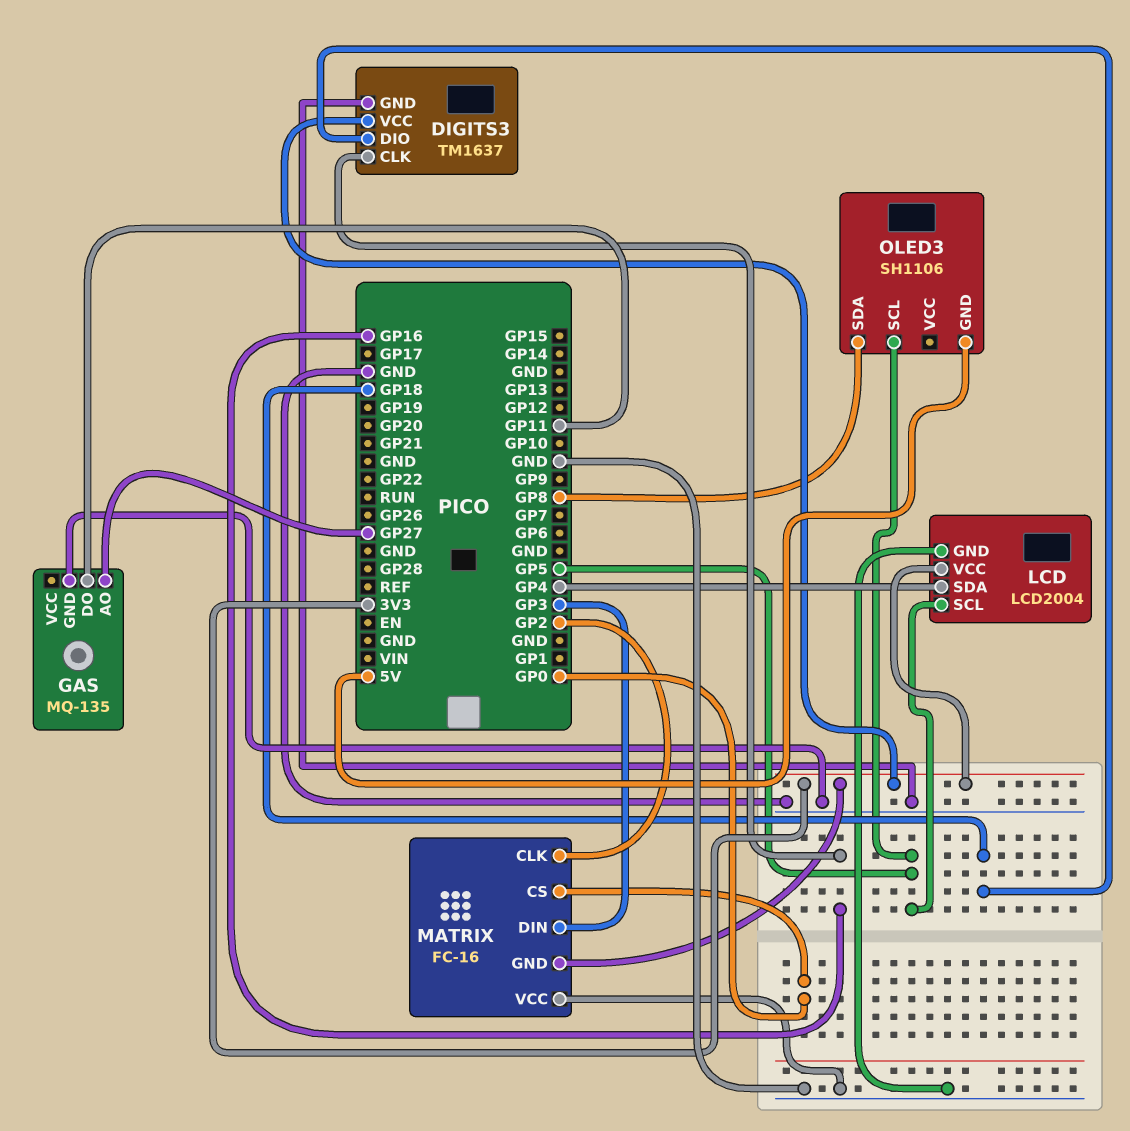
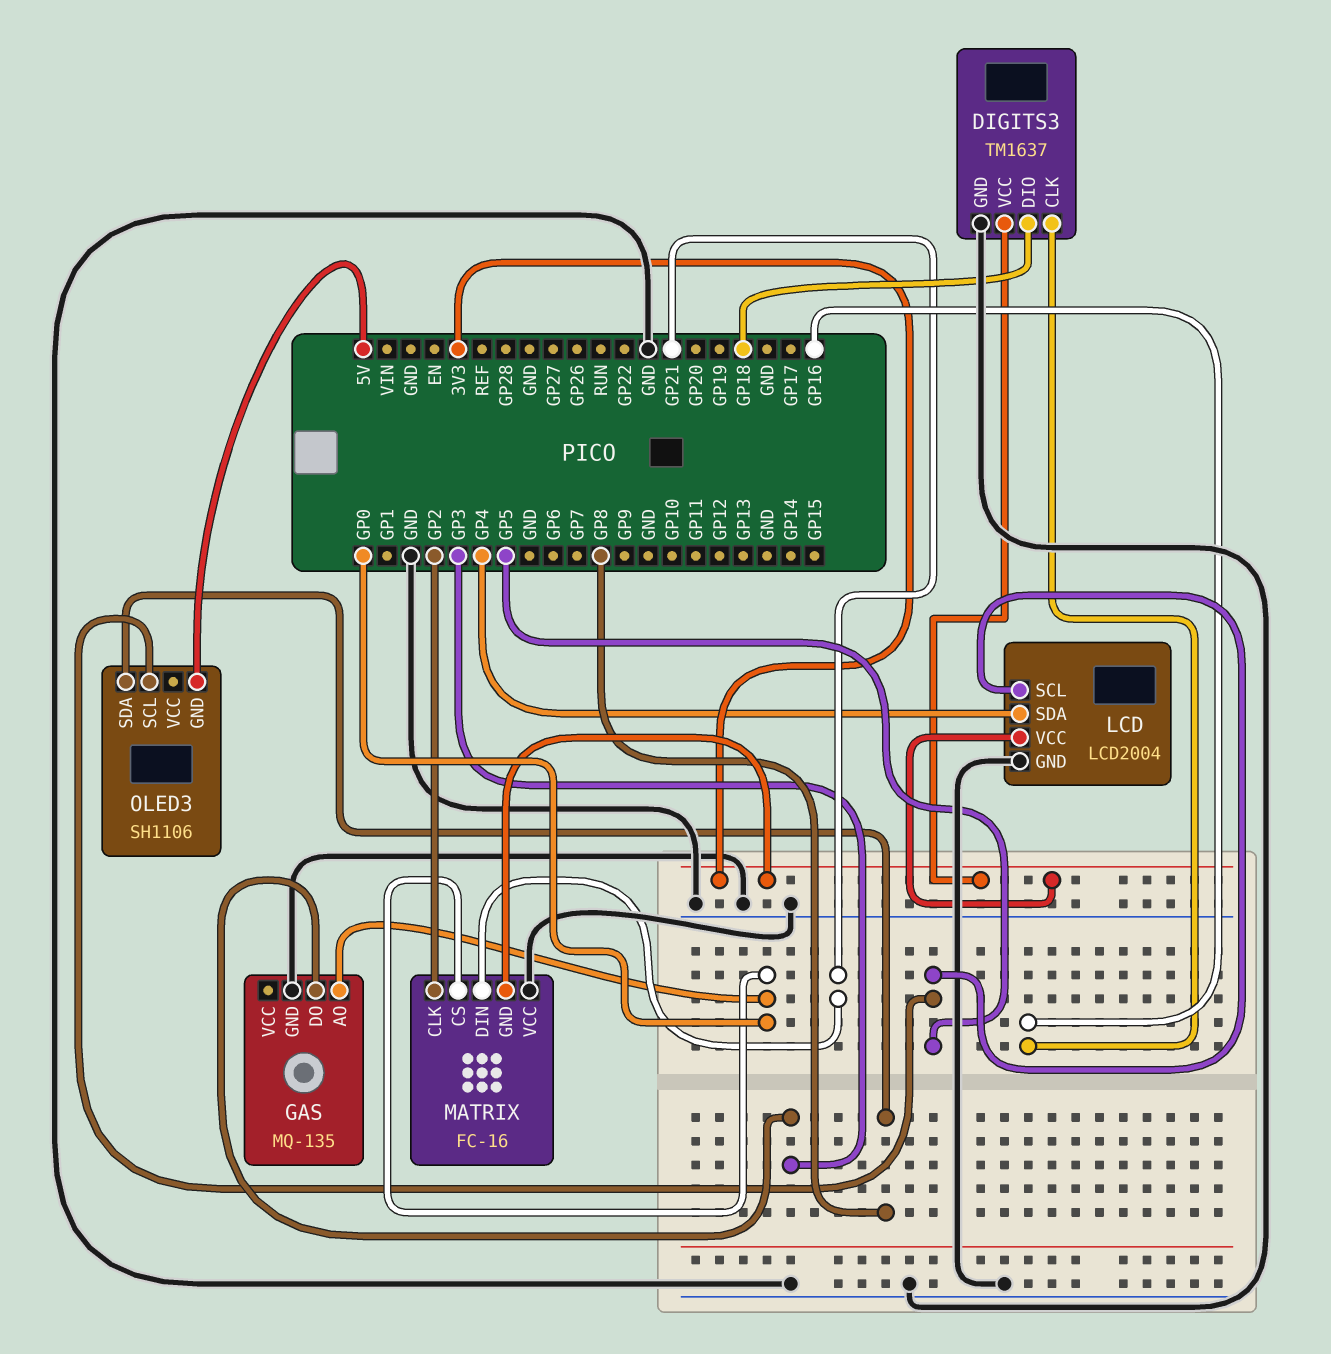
GAS pin AO: GP27 -> GP0
GAS pin DO: GP11 -> GP3
MATRIX pin DIN: GP3 -> GP21

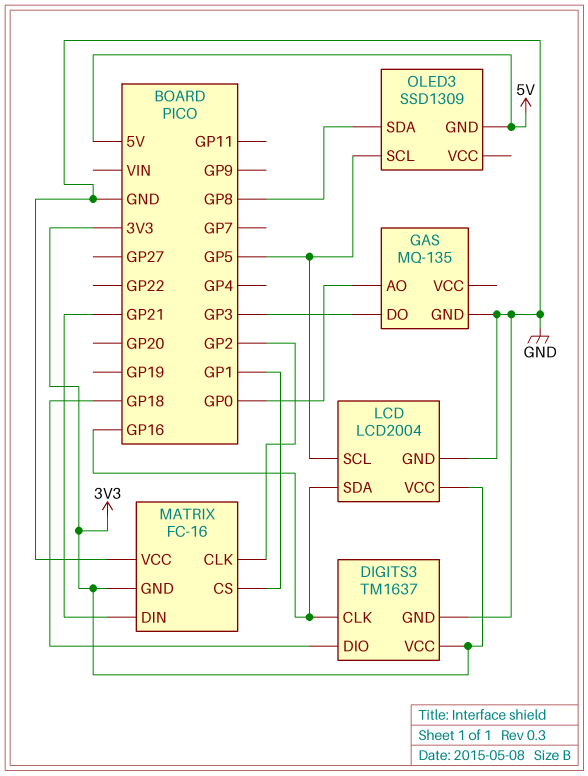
LCD pin SDA: GP4 -> GP16
MATRIX pin CS: GP0 -> GP1
OLED3: SH1106 -> SSD1309

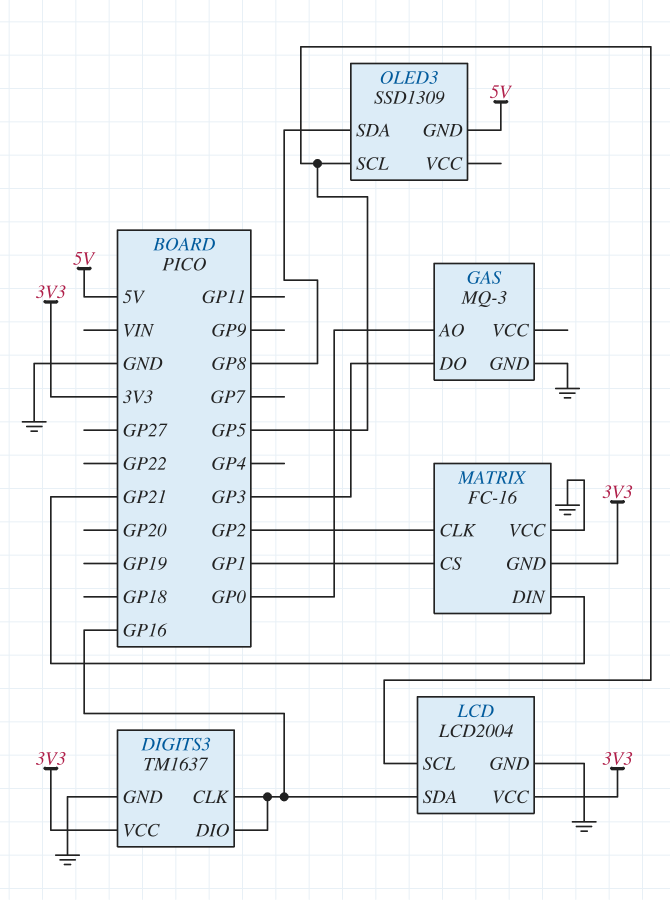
DIGITS3 pin DIO: GP18 -> GP16
GAS: MQ-135 -> MQ-3

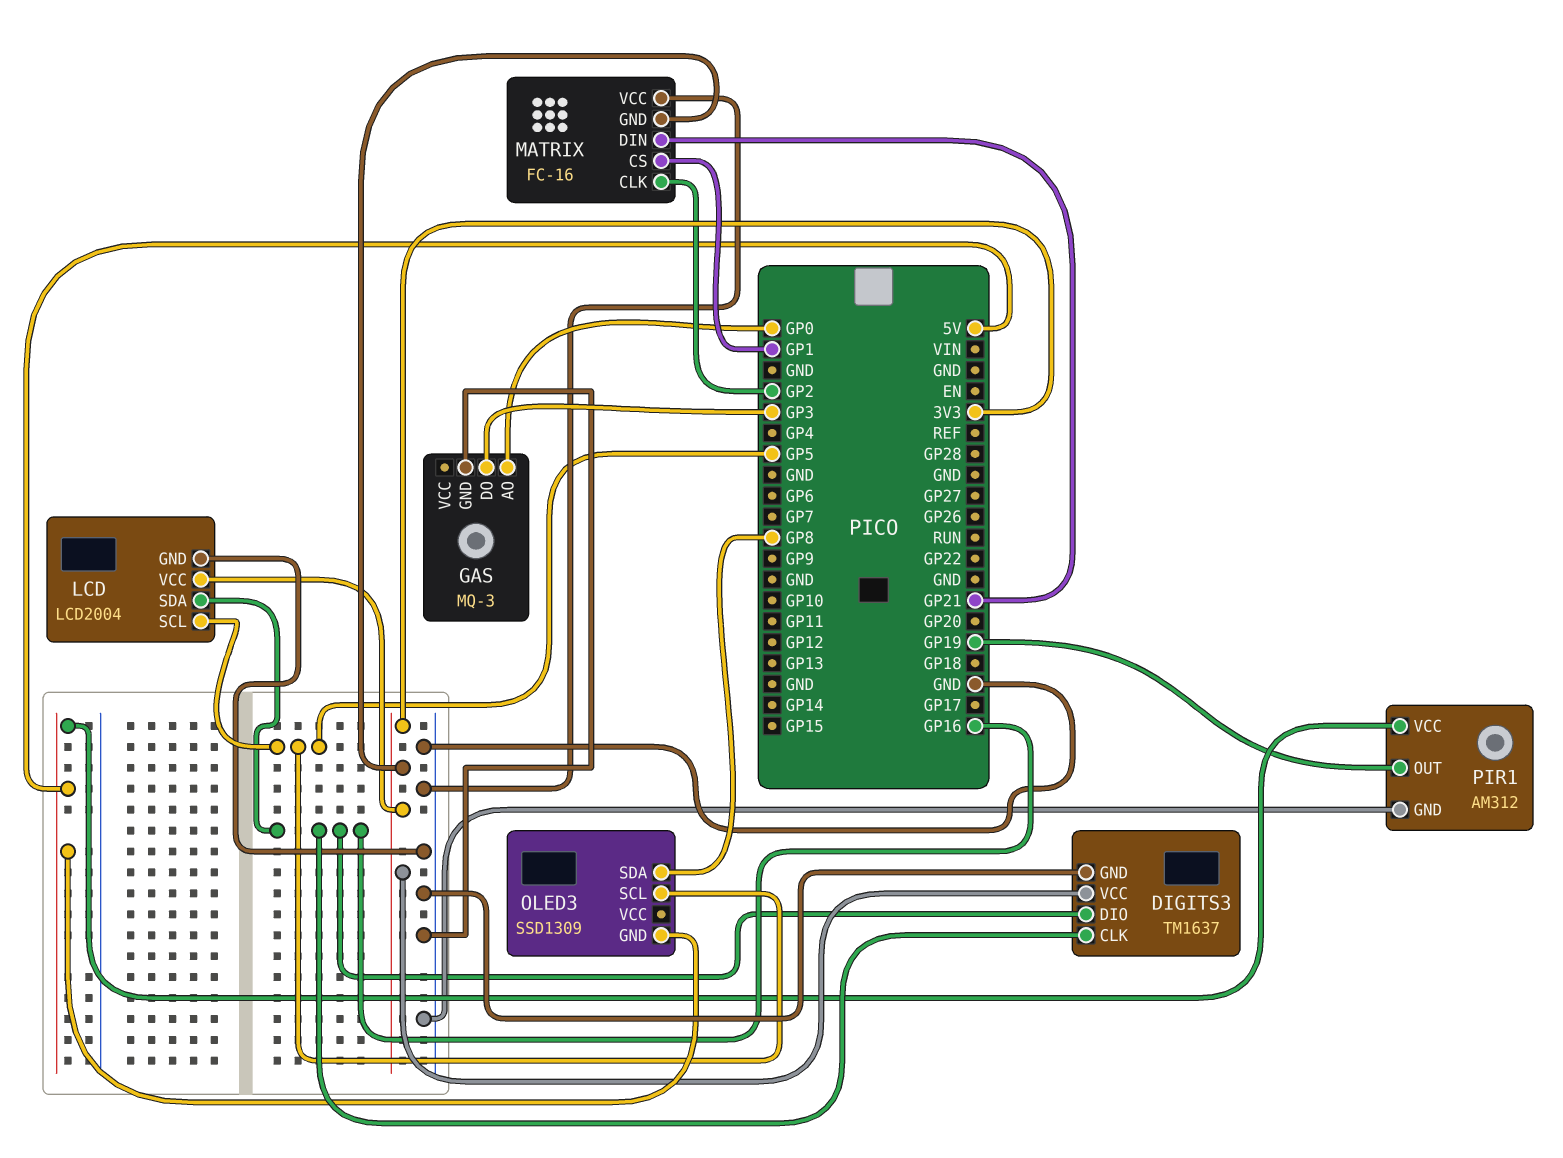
PIR1: none -> AM312
PIR1 pin GND: none -> GND
PIR1 pin OUT: none -> GP19
PIR1 pin VCC: none -> 5V

